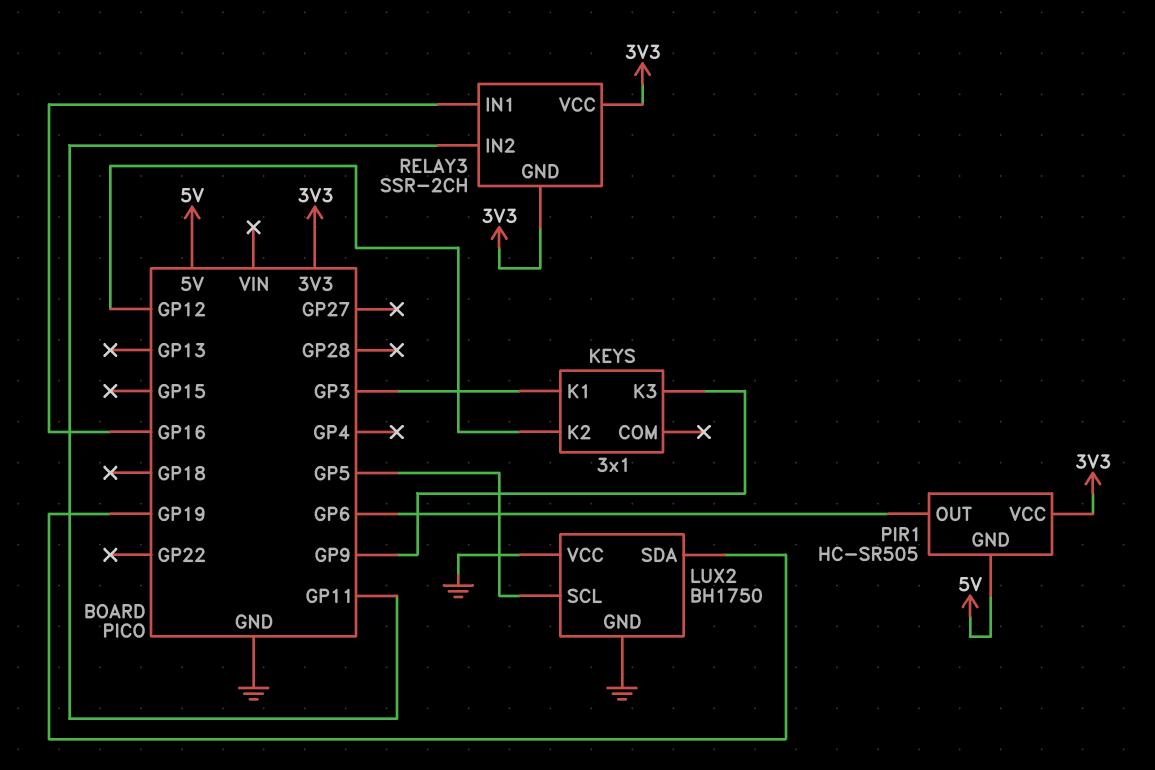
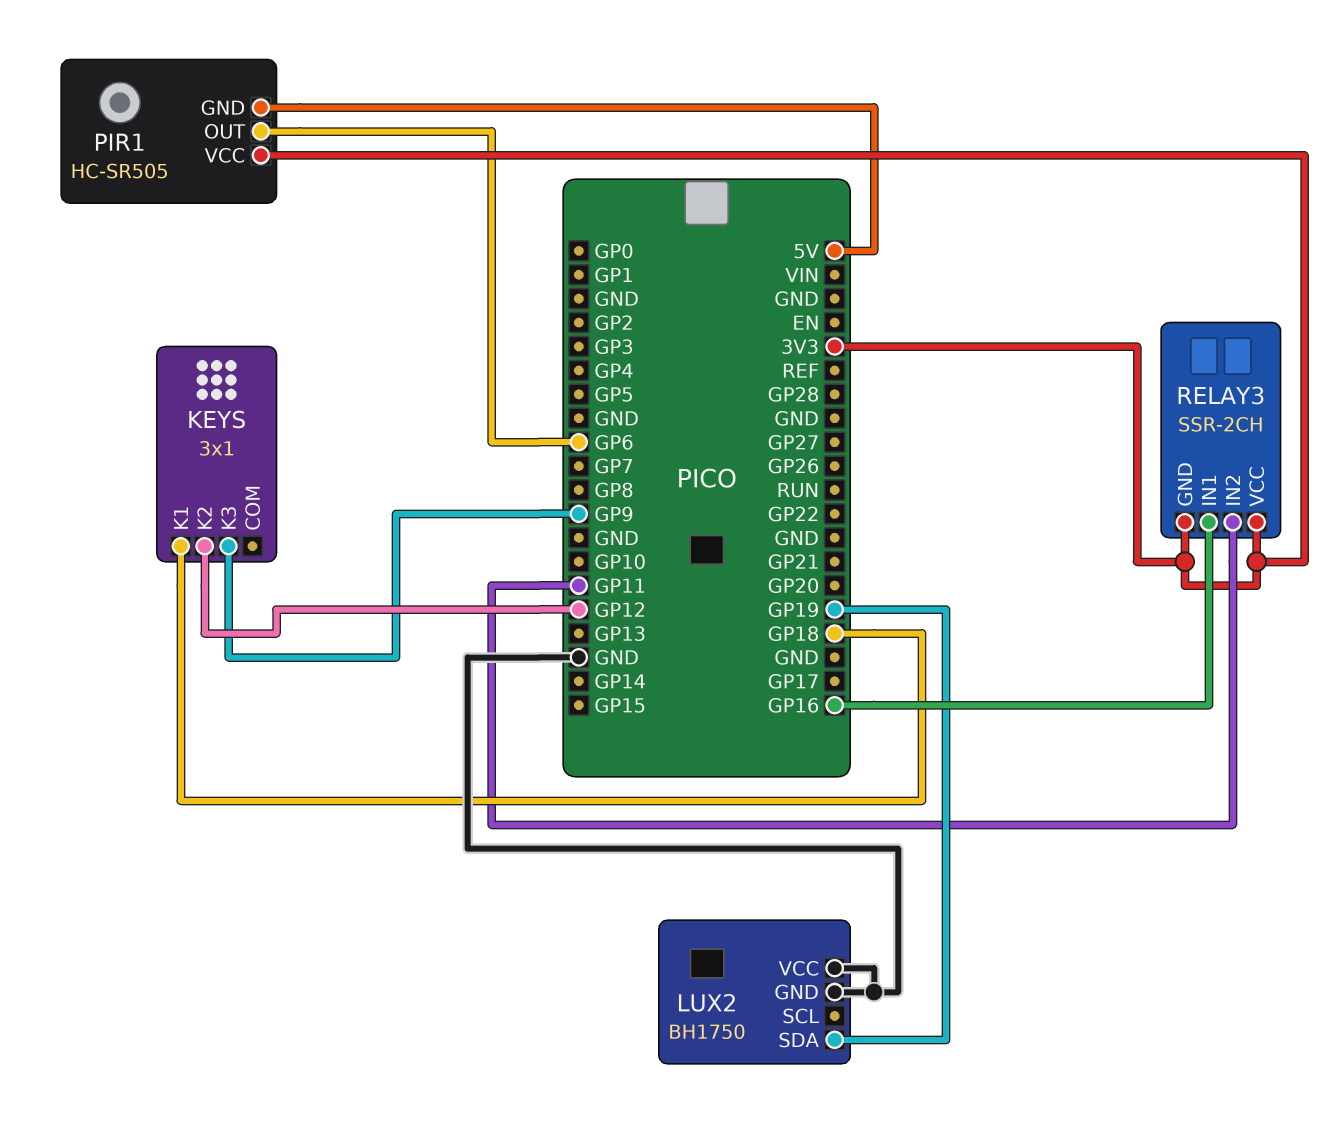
KEYS pin K1: GP3 -> GP18
LUX2 pin SCL: GP5 -> none

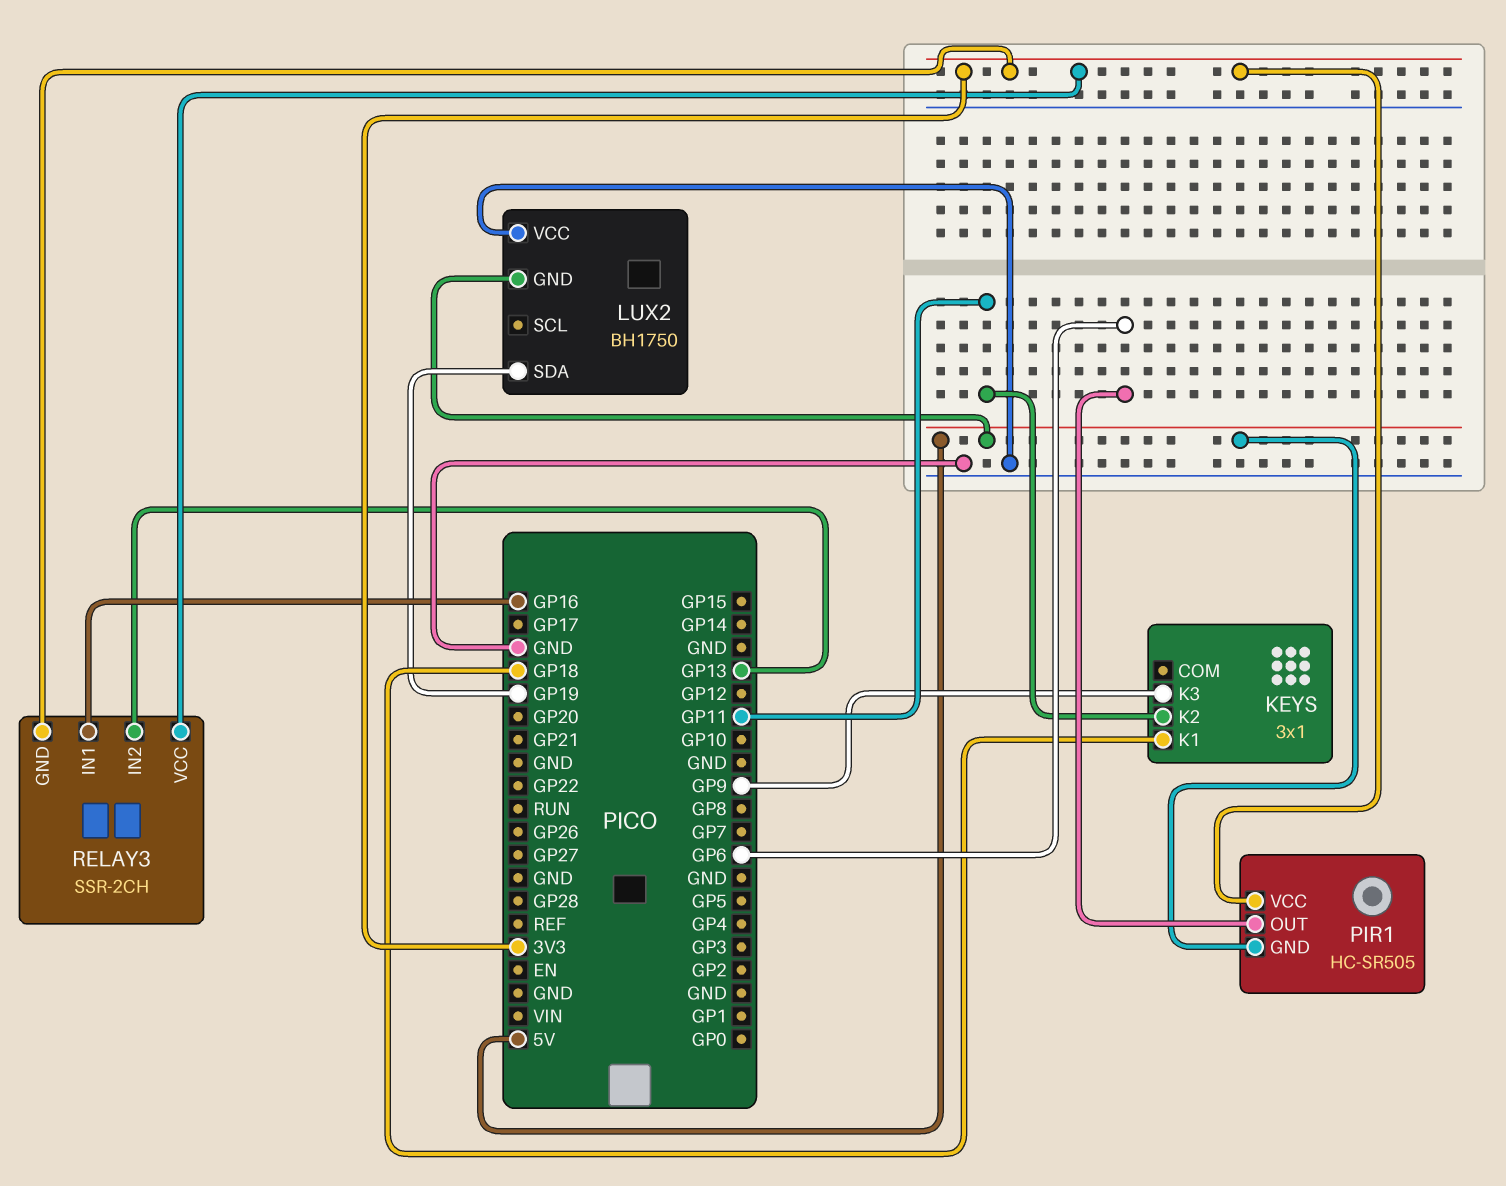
KEYS pin K2: GP12 -> GP11
LUX2 pin GND: GND -> 5V
RELAY3 pin IN2: GP11 -> GP13

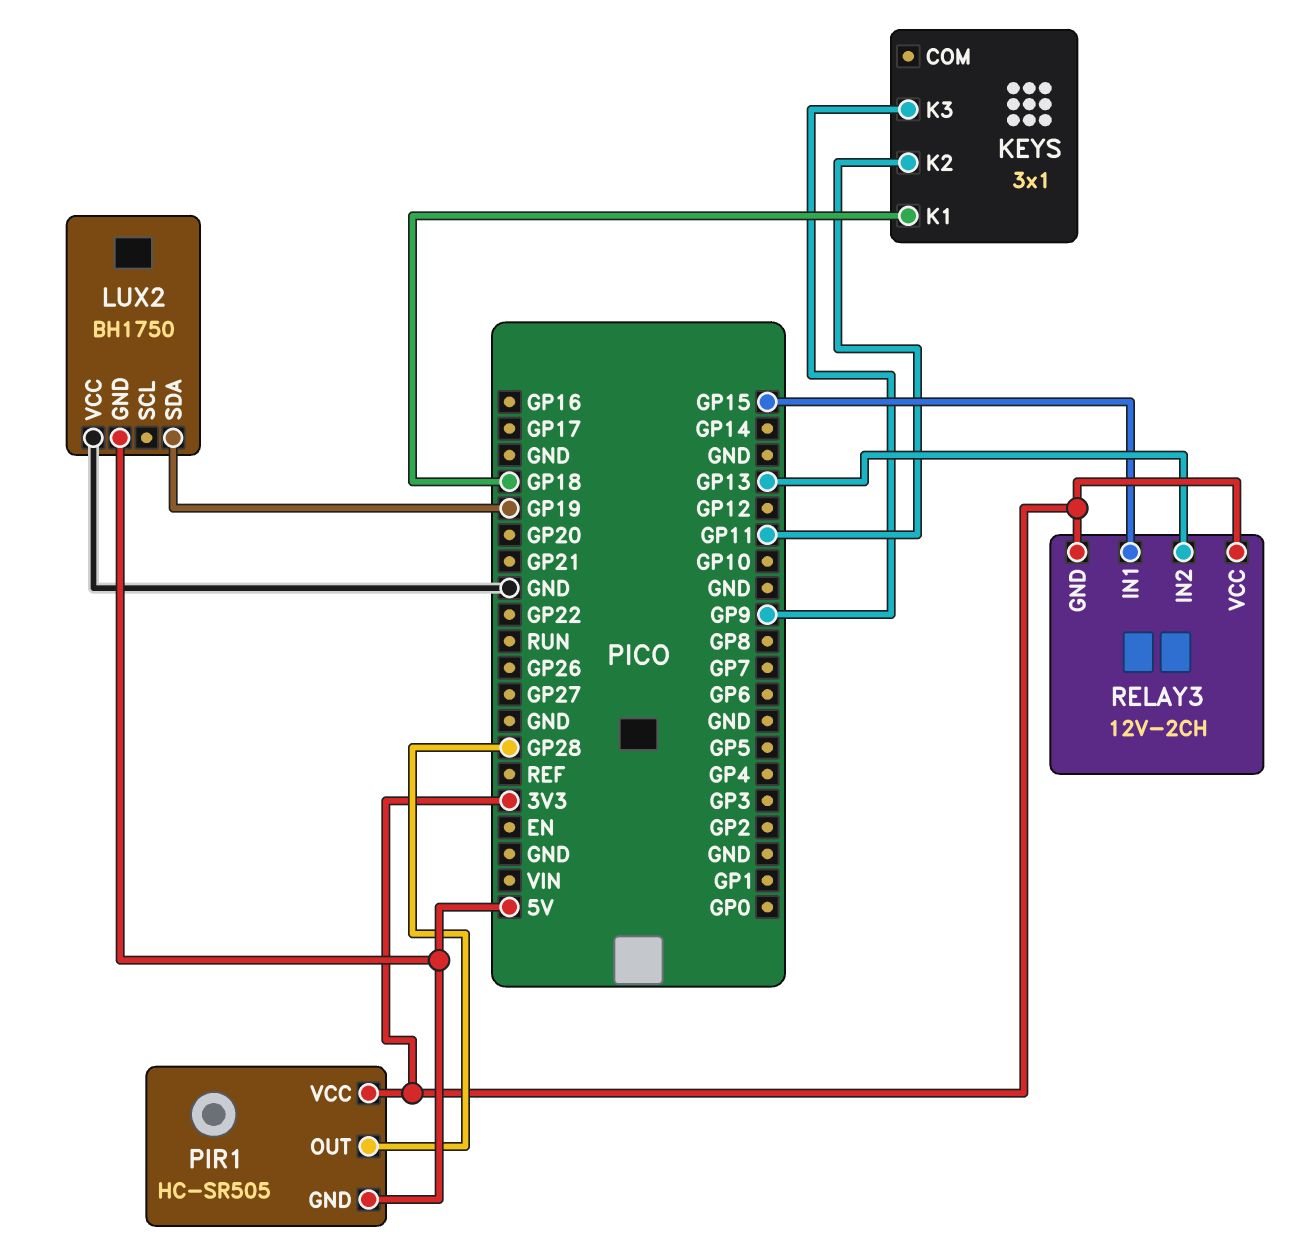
PIR1 pin OUT: GP6 -> GP28
RELAY3: SSR-2CH -> 12V-2CH
RELAY3 pin IN1: GP16 -> GP15

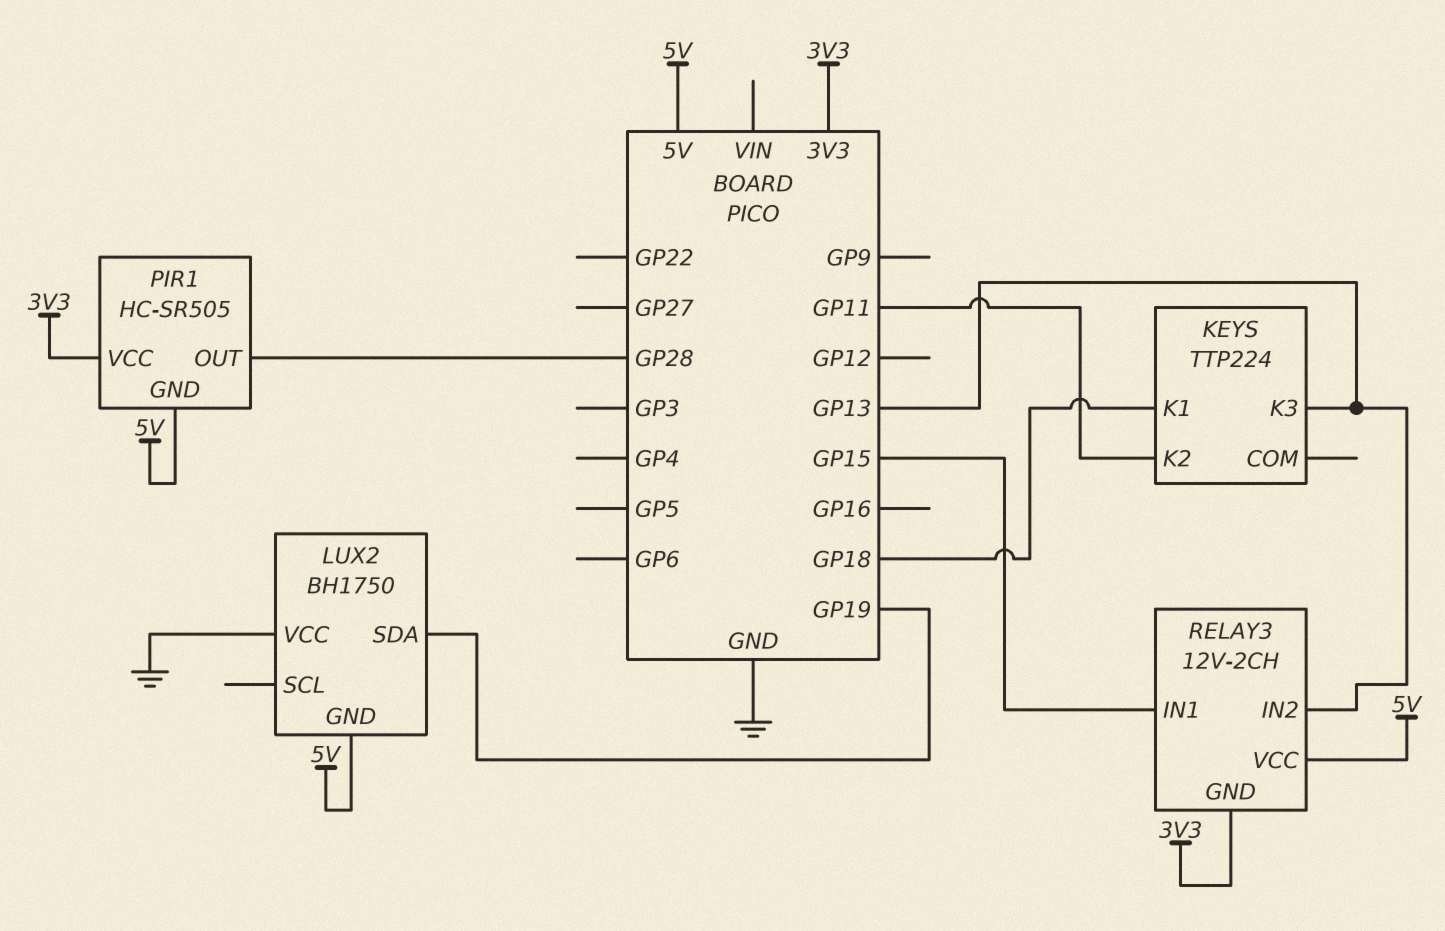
KEYS: 3x1 -> TTP224
KEYS pin K3: GP9 -> GP13
RELAY3 pin VCC: 3V3 -> 5V

